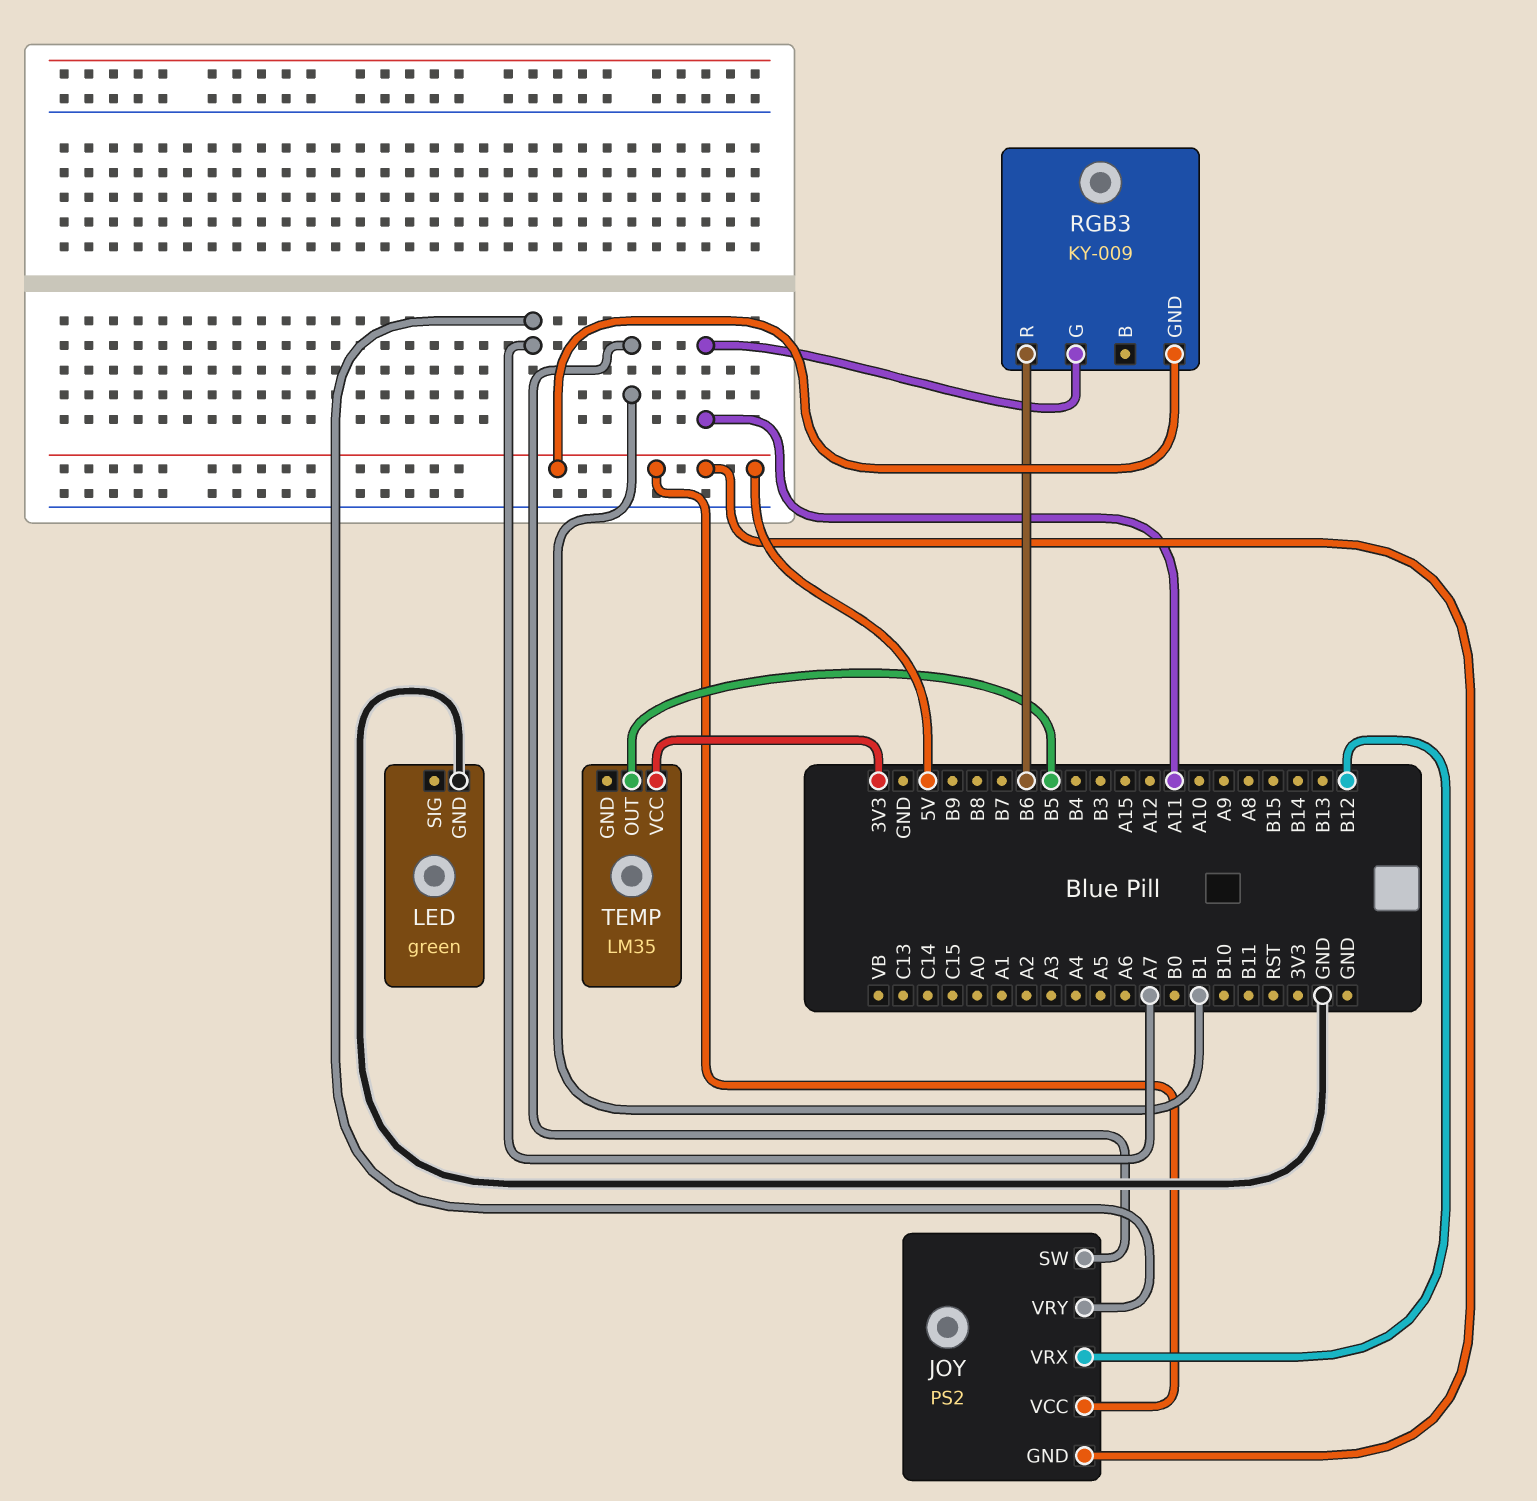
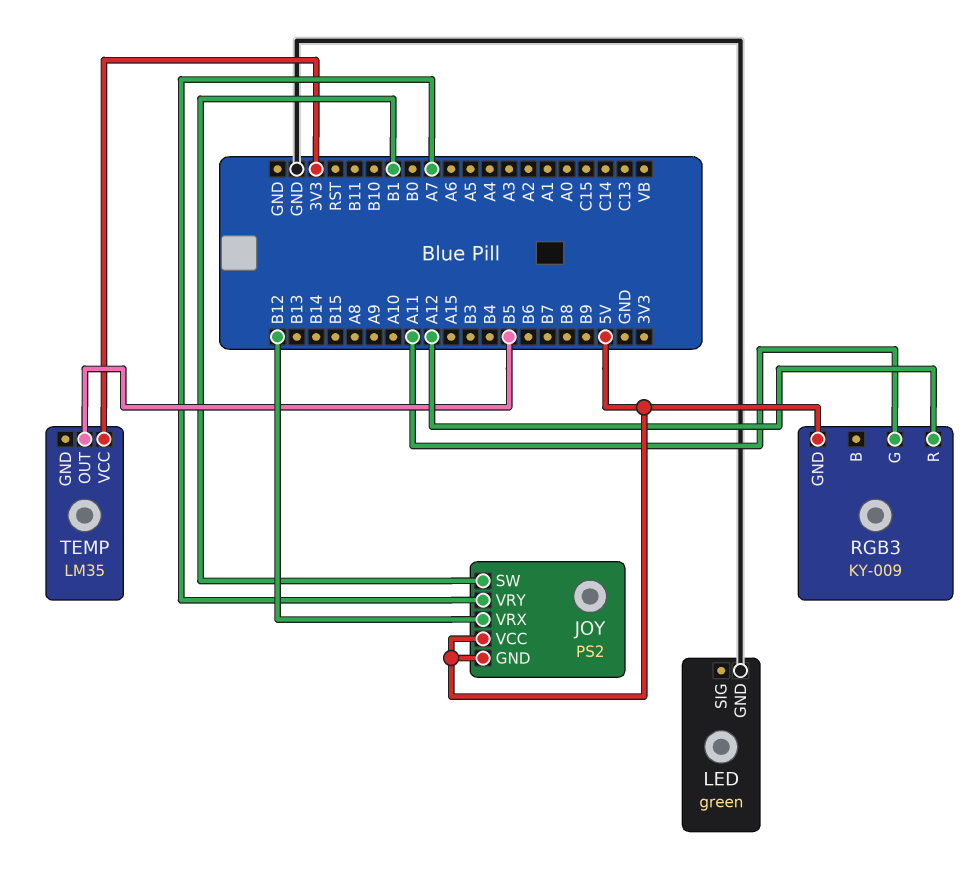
RGB3 pin R: B6 -> A12

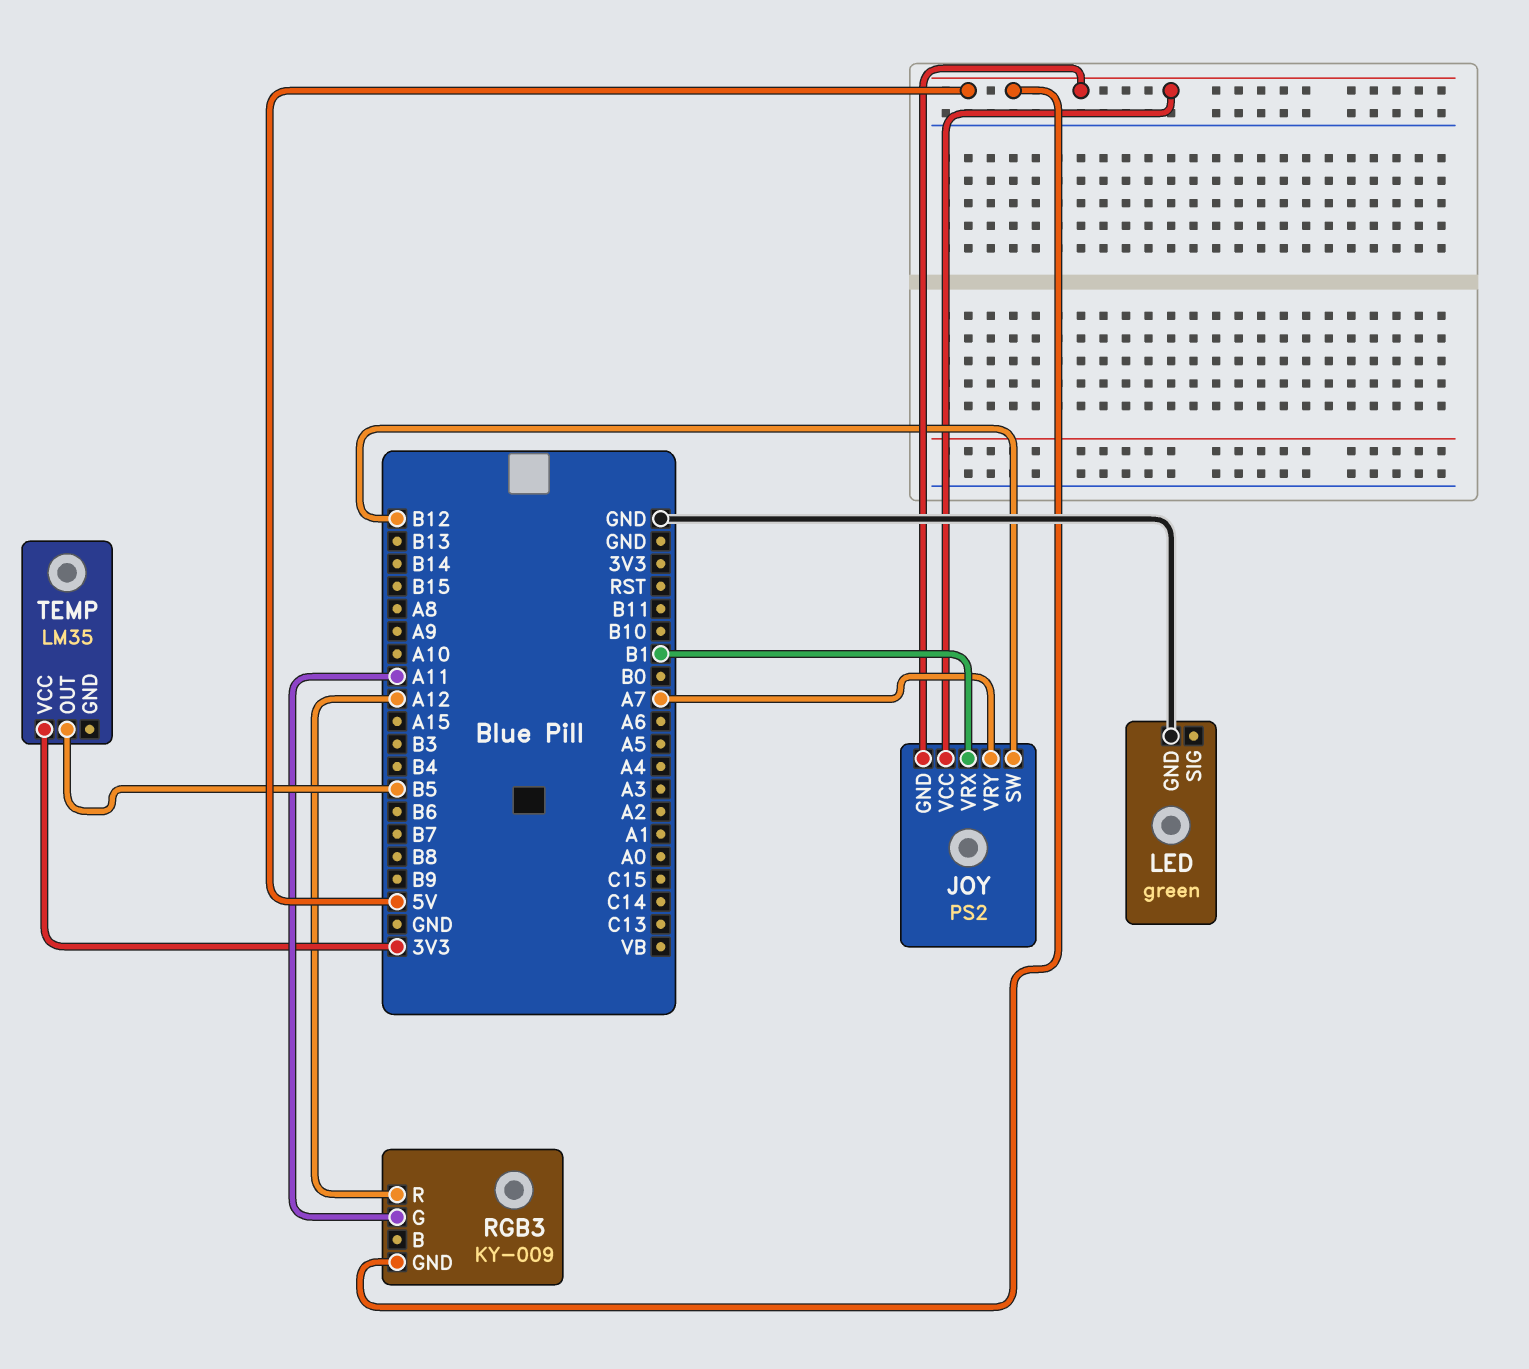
JOY pin SW: B1 -> B12
JOY pin VRX: B12 -> B1

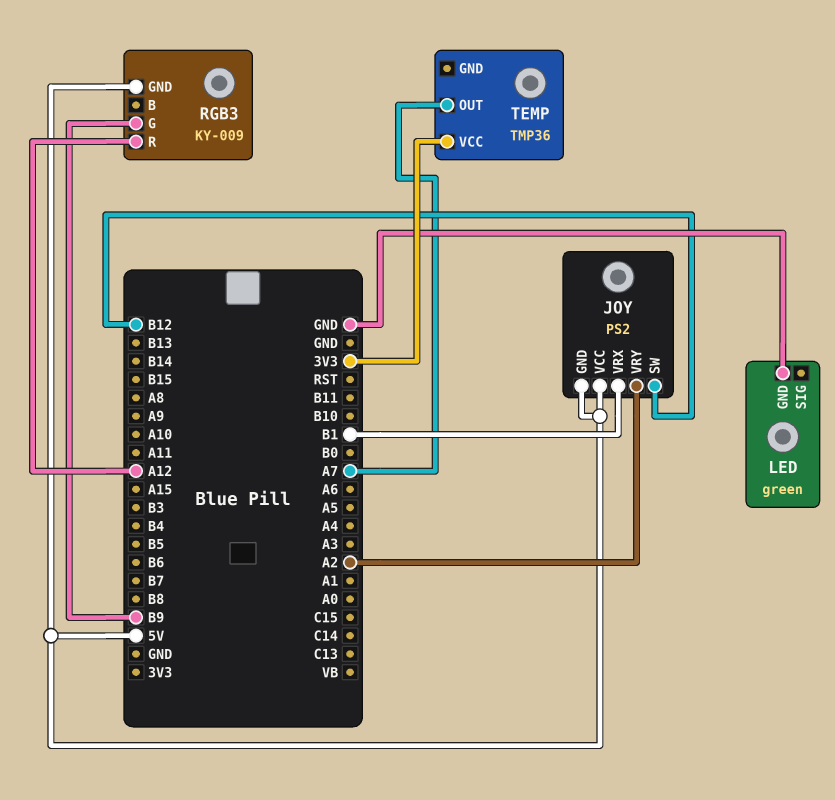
JOY pin VRY: A7 -> A2
RGB3 pin G: A11 -> B9
TEMP: LM35 -> TMP36
TEMP pin OUT: B5 -> A7

